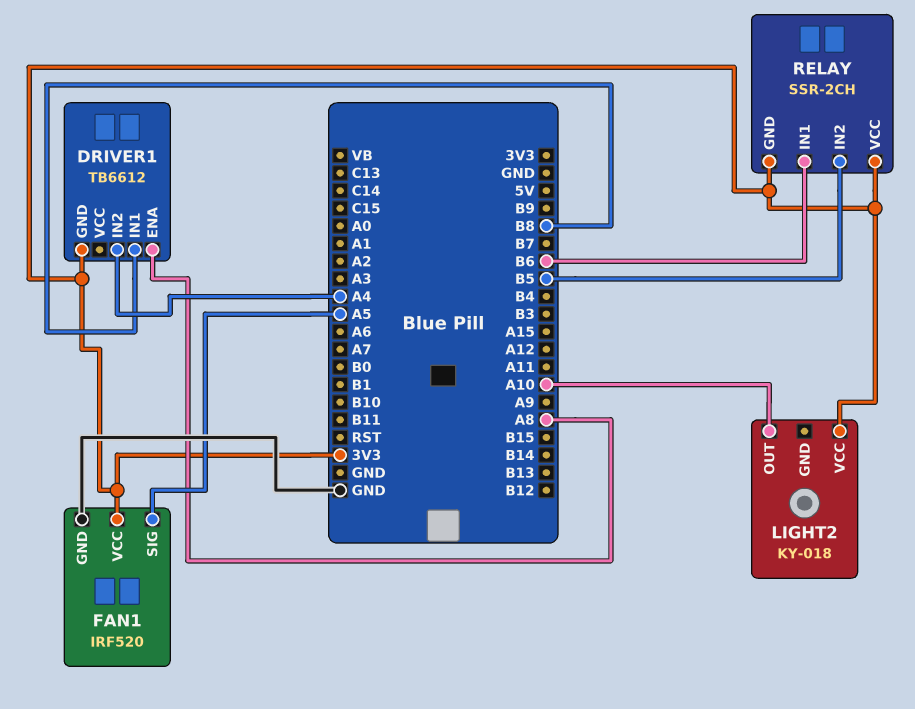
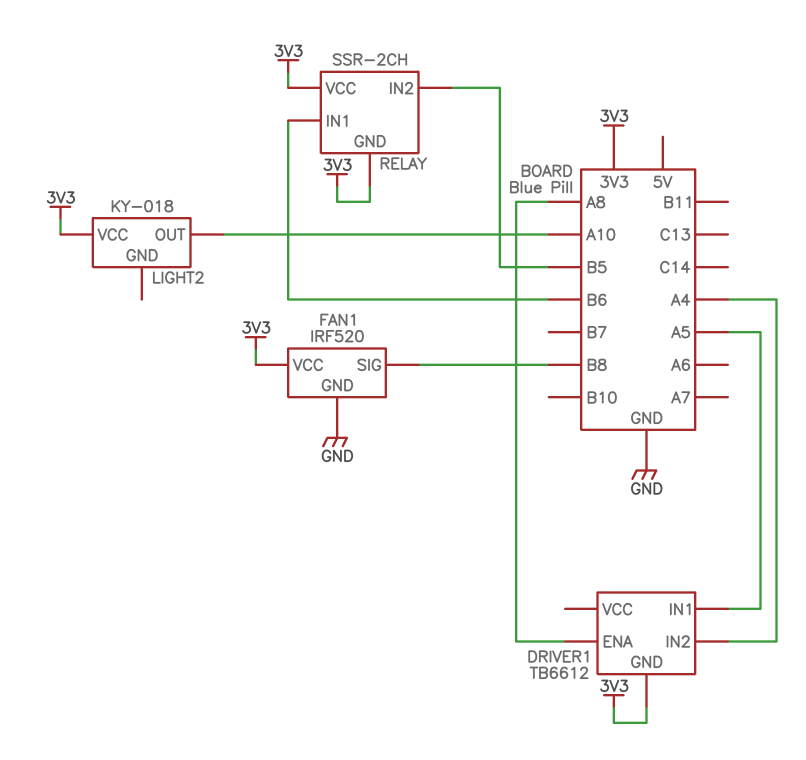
DRIVER1 pin IN1: B8 -> A5
FAN1 pin SIG: A5 -> B8

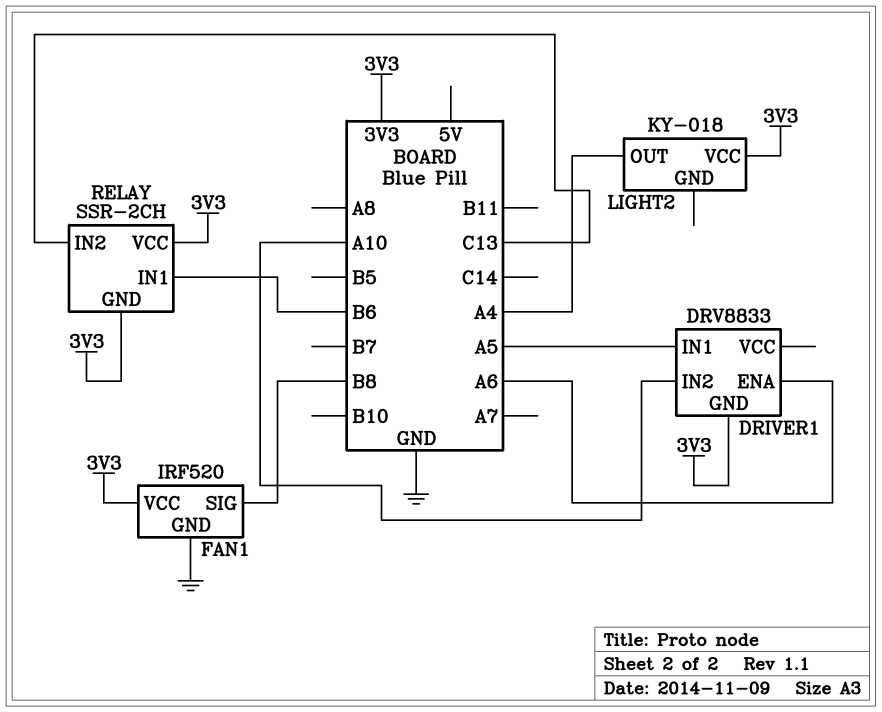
DRIVER1: TB6612 -> DRV8833
DRIVER1 pin ENA: A8 -> A6
DRIVER1 pin IN2: A4 -> A10
LIGHT2 pin OUT: A10 -> A4
RELAY pin IN2: B5 -> C13

